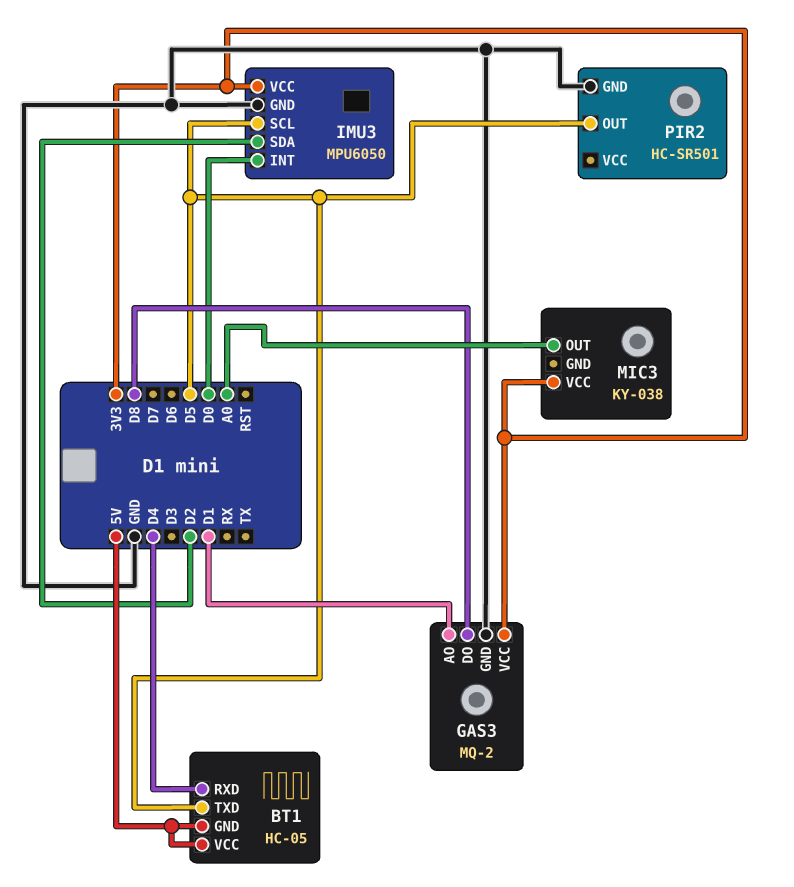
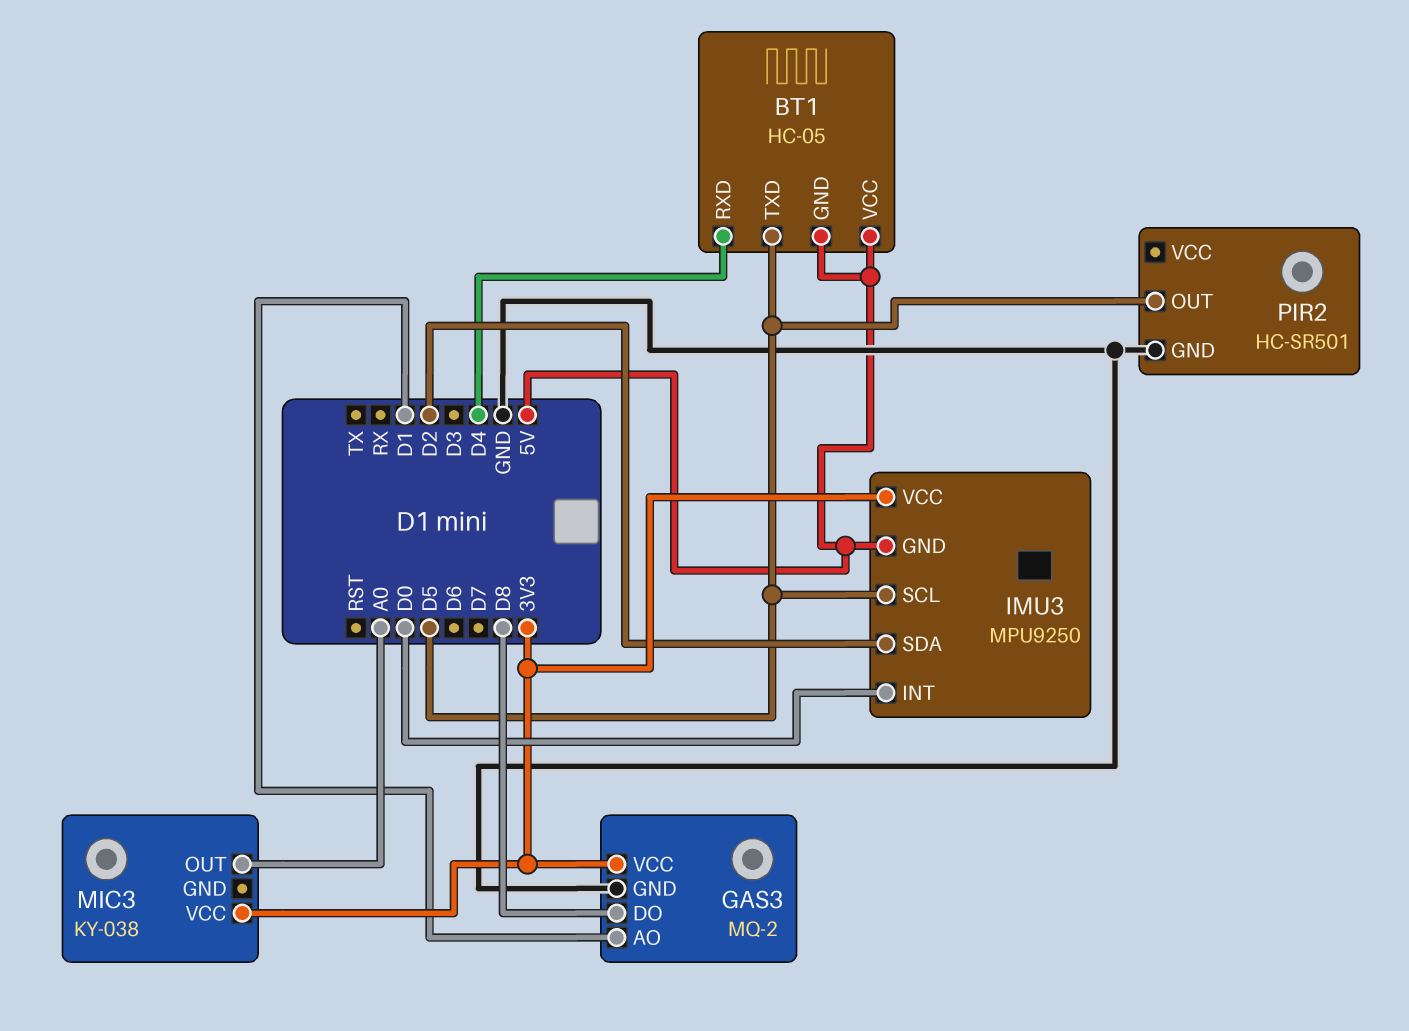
IMU3: MPU6050 -> MPU9250
IMU3 pin GND: GND -> 5V

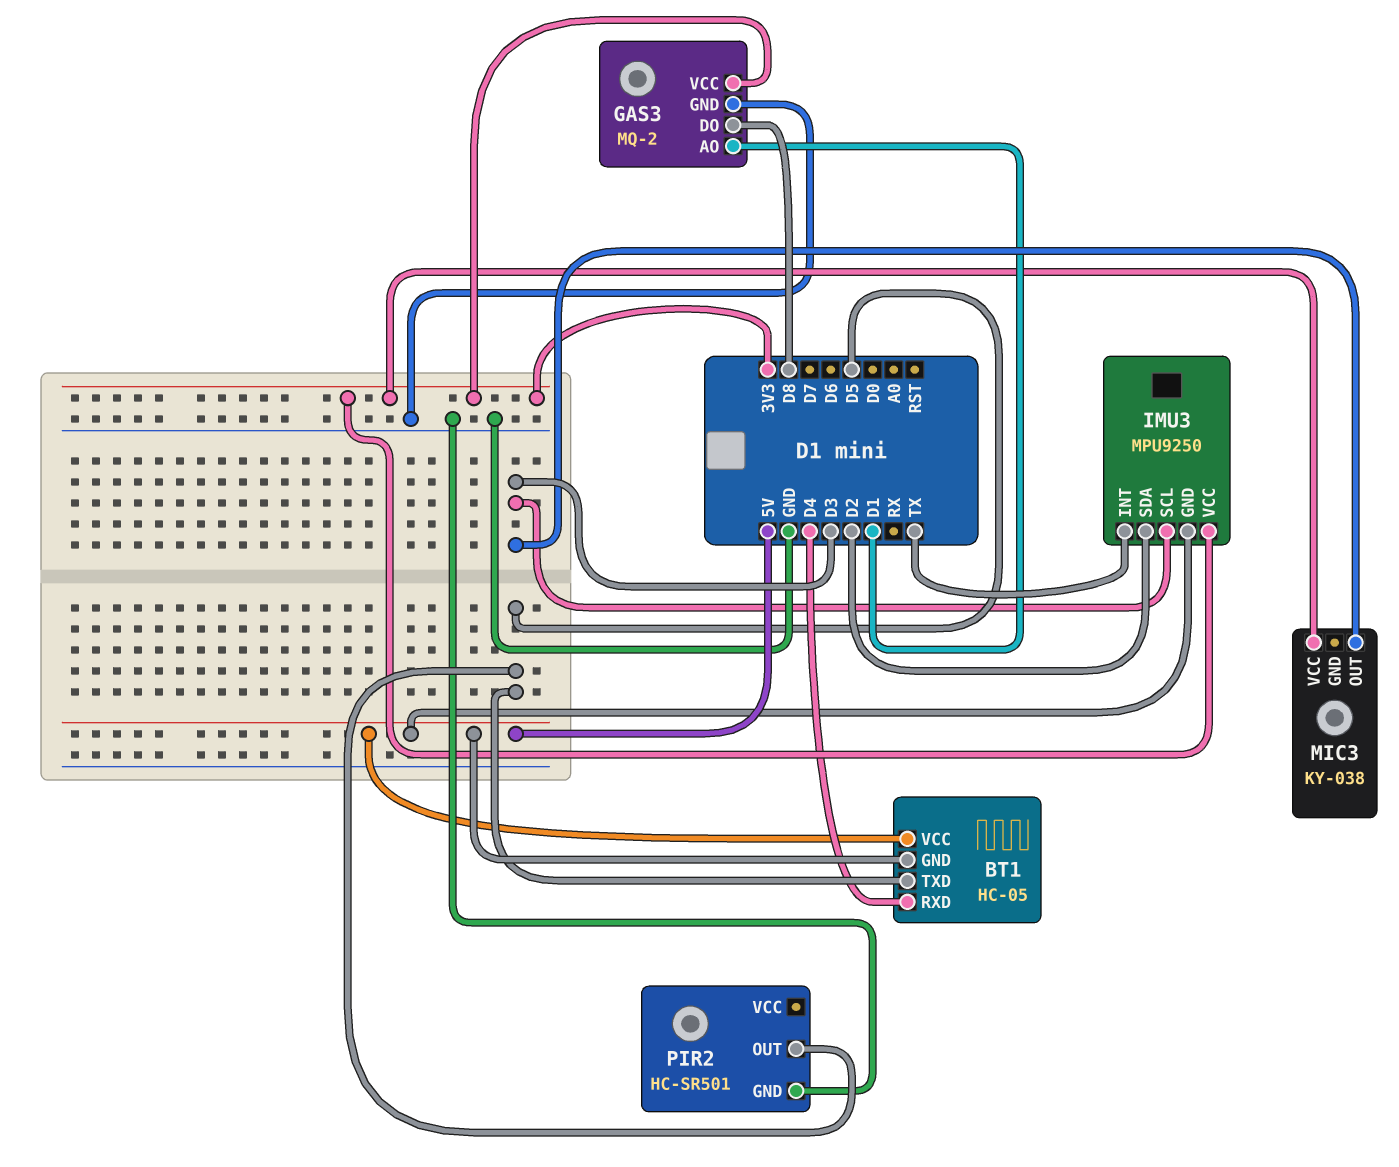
IMU3 pin INT: D0 -> TX
IMU3 pin SCL: D5 -> D3
MIC3 pin OUT: A0 -> D3

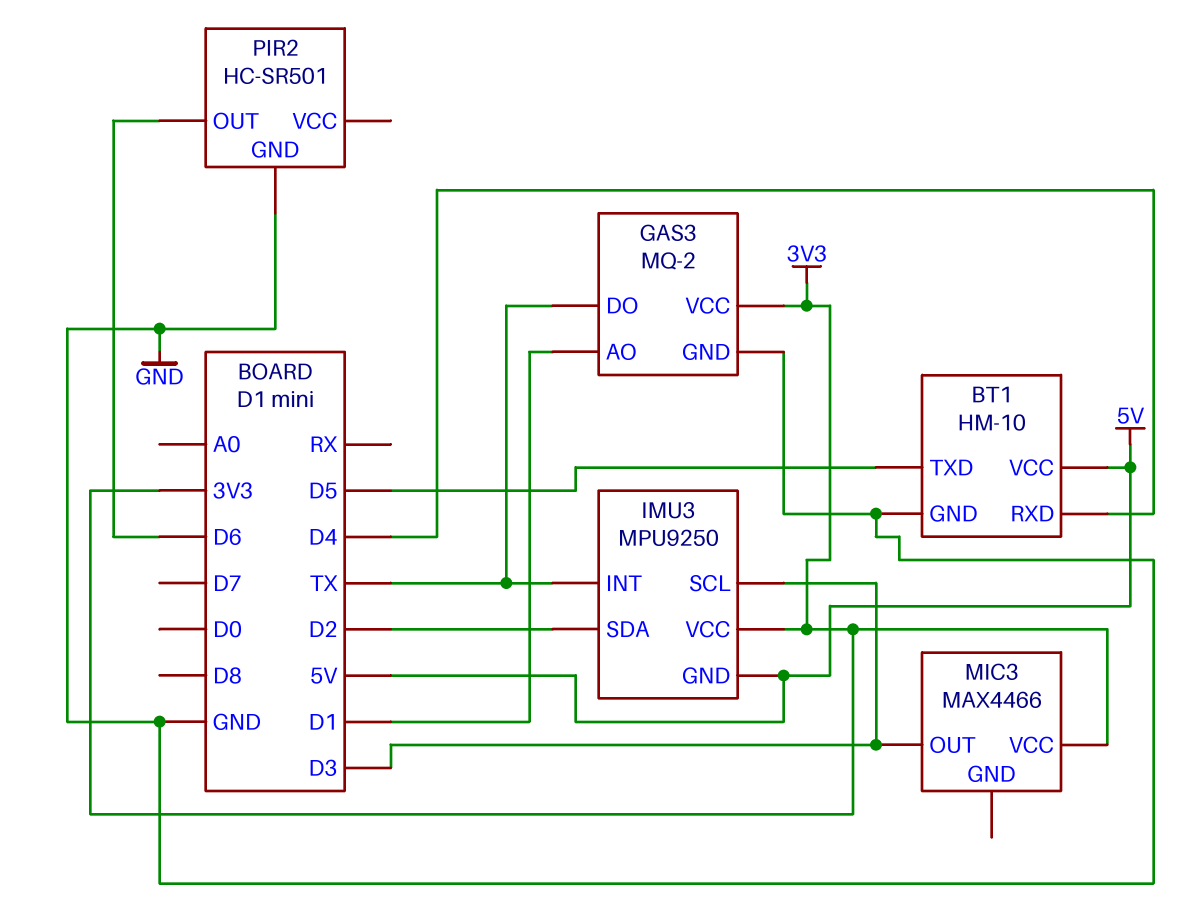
BT1: HC-05 -> HM-10
BT1 pin GND: 5V -> GND
GAS3 pin DO: D8 -> TX
MIC3: KY-038 -> MAX4466
PIR2 pin OUT: D5 -> D6

